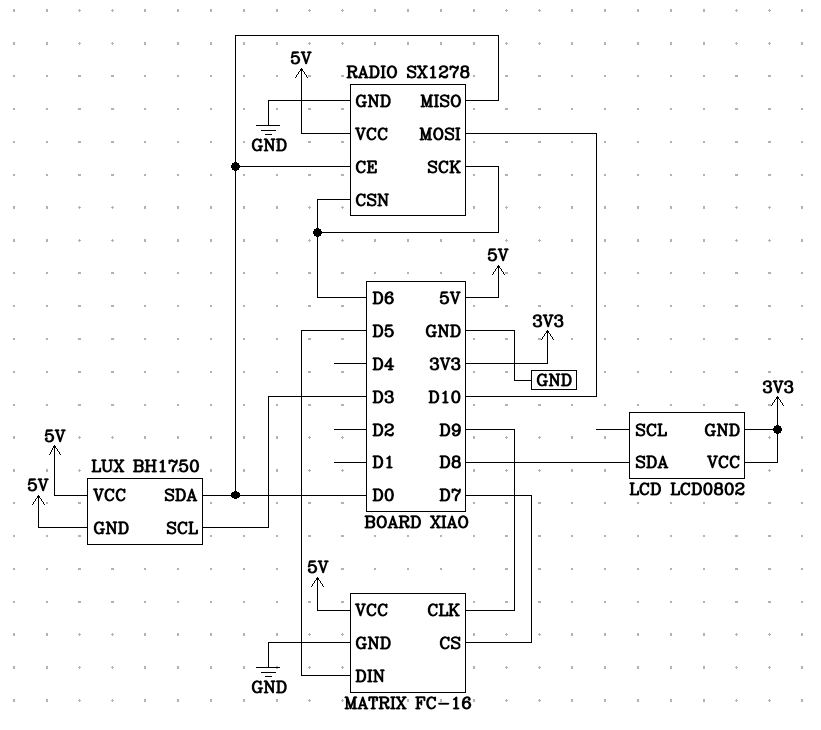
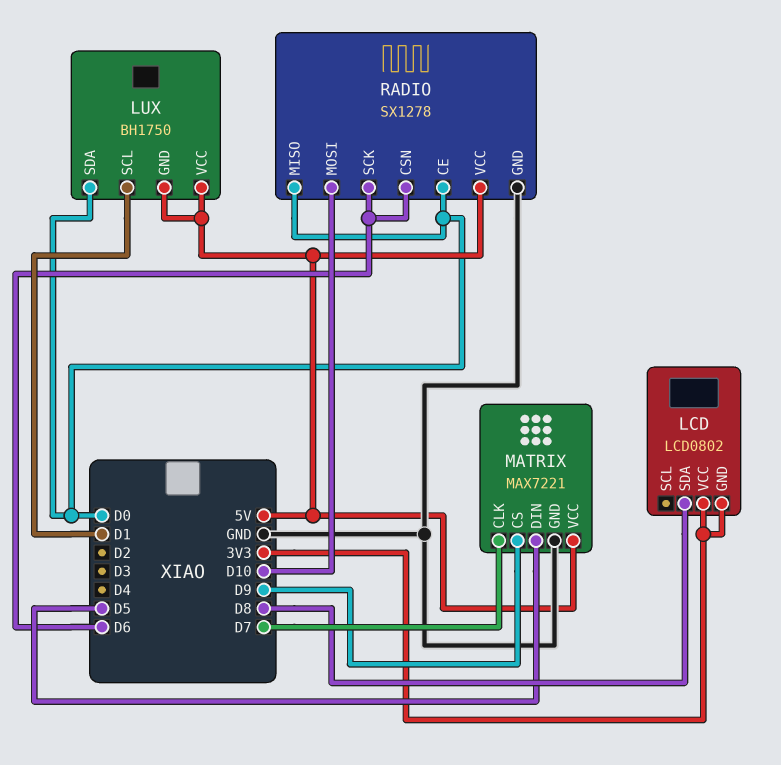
LUX pin SCL: D3 -> D1
MATRIX: FC-16 -> MAX7221
MATRIX pin CLK: D9 -> D7
MATRIX pin CS: D7 -> D9

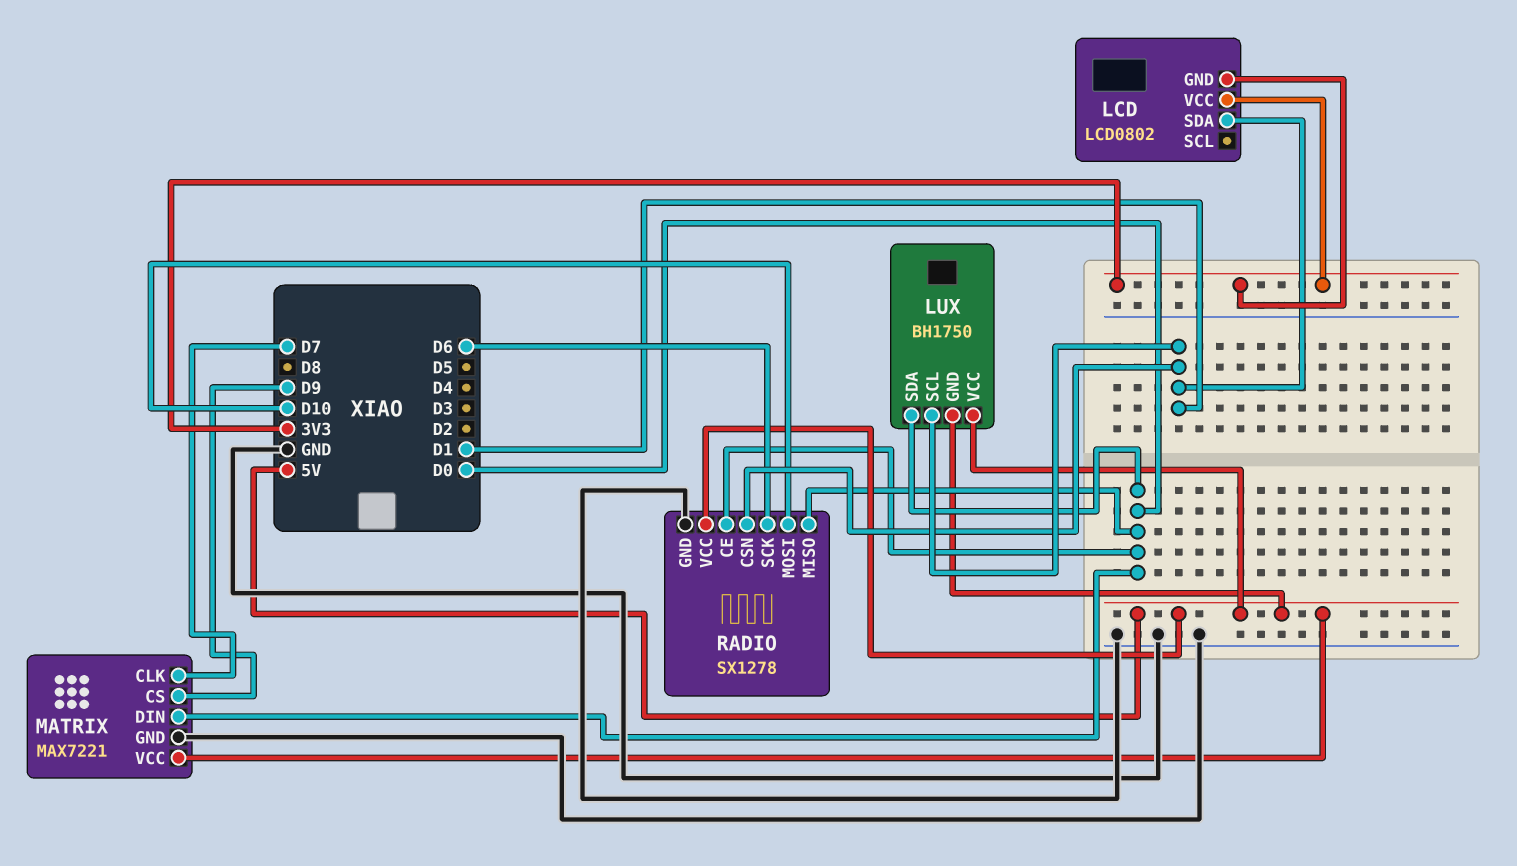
LCD pin SDA: D8 -> D1
MATRIX pin DIN: D5 -> D0
RADIO pin CSN: D6 -> D1

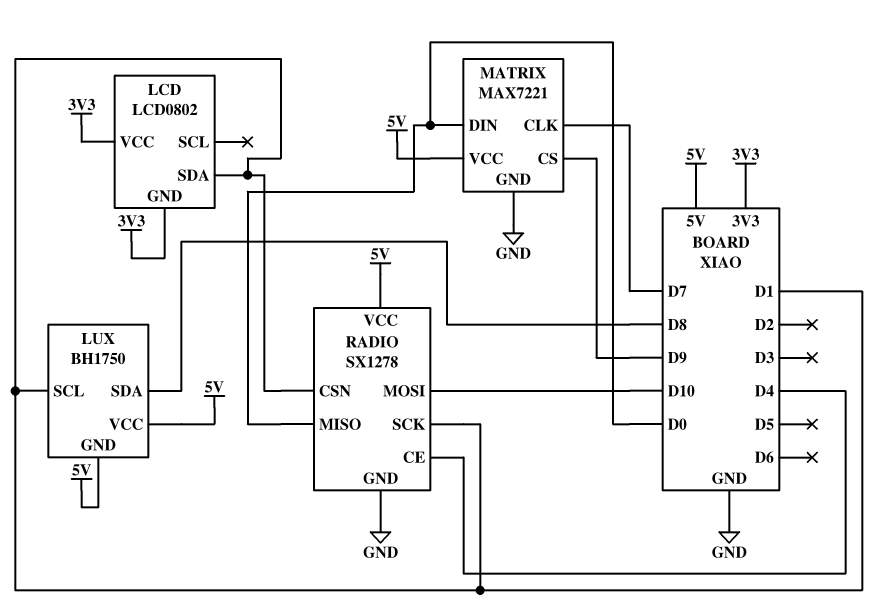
LUX pin SDA: D0 -> D8
RADIO pin CE: D0 -> D4
RADIO pin SCK: D6 -> D1

